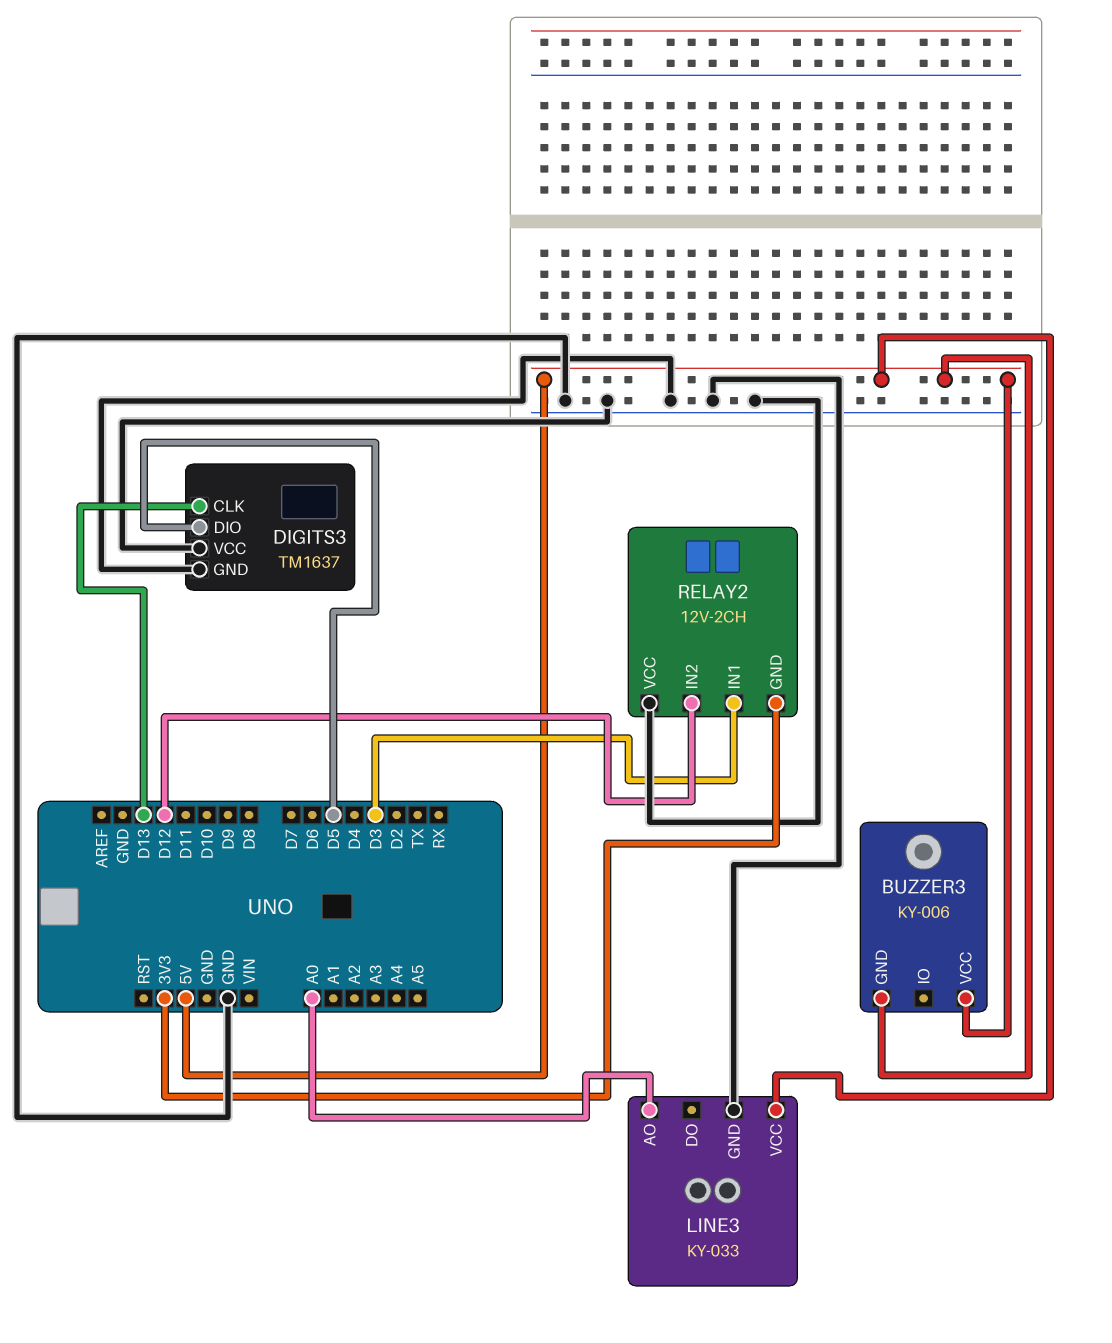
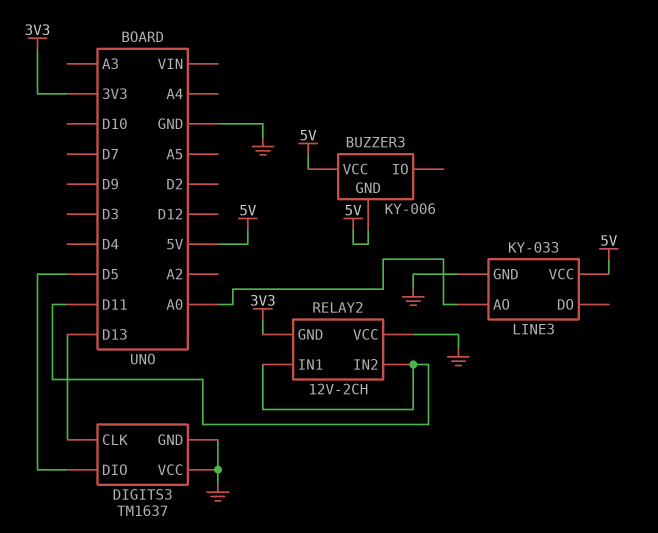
RELAY2 pin IN1: D3 -> D11
RELAY2 pin IN2: D12 -> D11

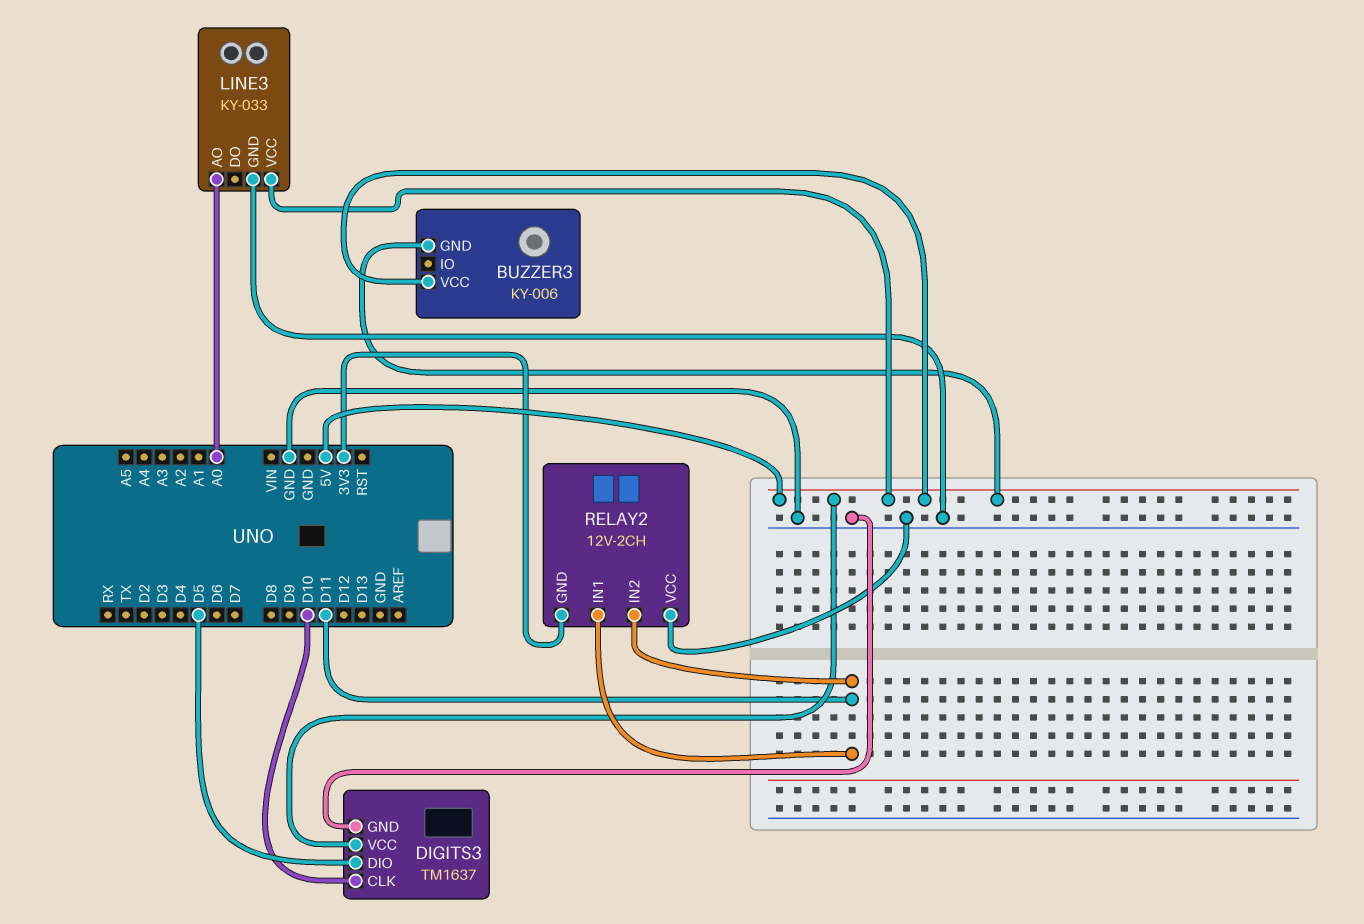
DIGITS3 pin CLK: D13 -> D10
DIGITS3 pin VCC: GND -> 5V

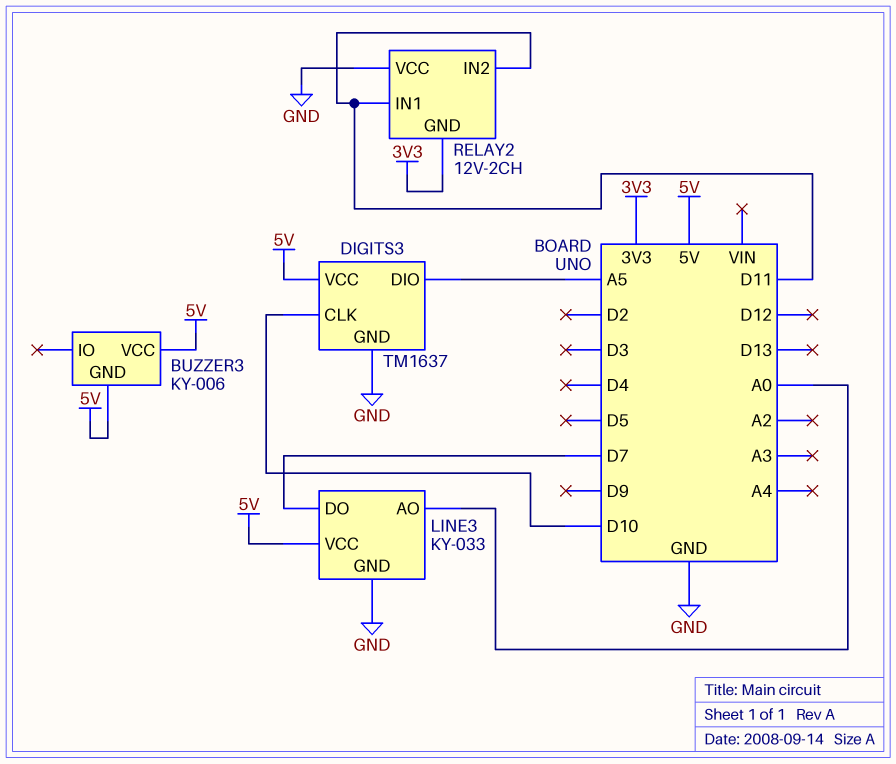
DIGITS3 pin DIO: D5 -> A5
LINE3 pin DO: none -> D7

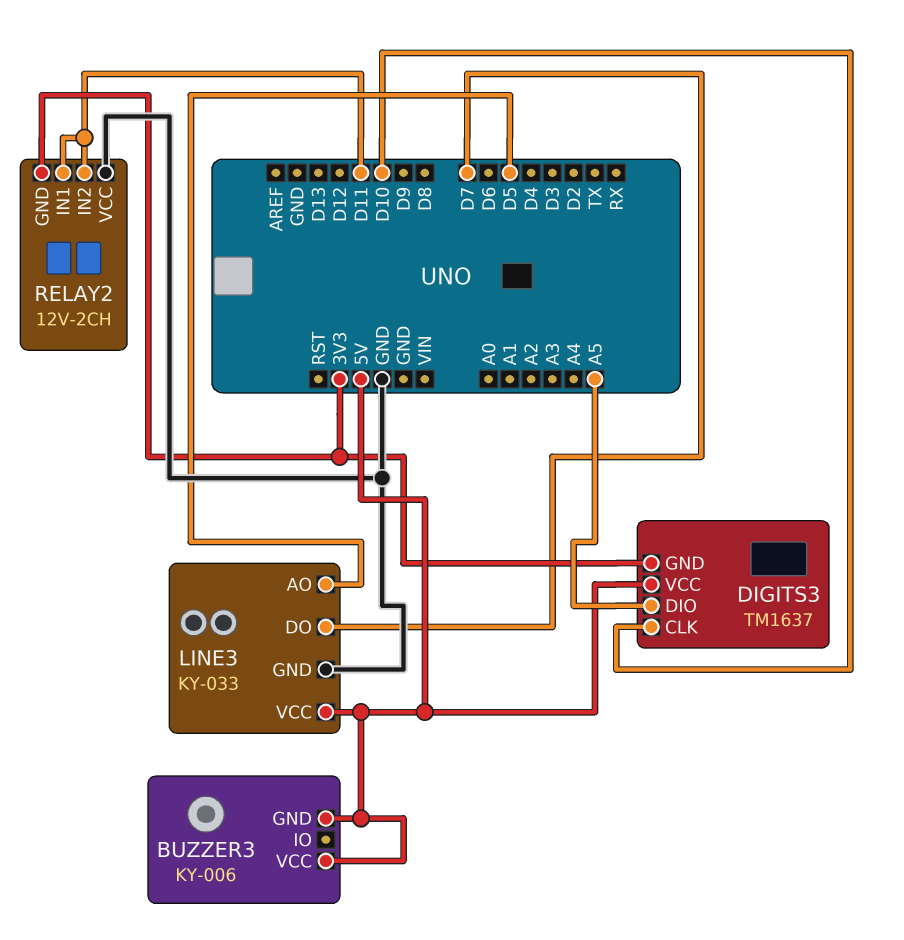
DIGITS3 pin GND: GND -> 3V3
LINE3 pin AO: A0 -> D5

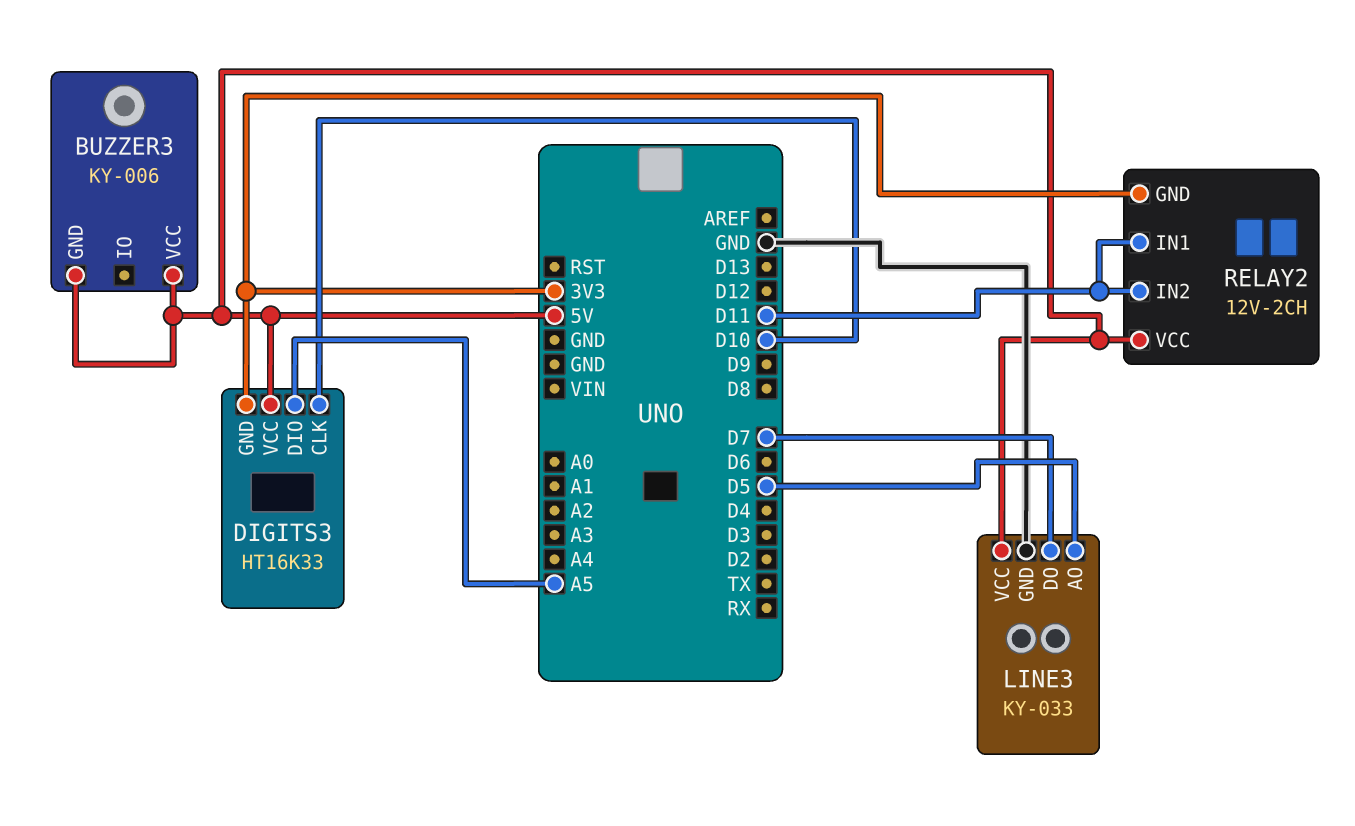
DIGITS3: TM1637 -> HT16K33
RELAY2 pin VCC: GND -> 5V

